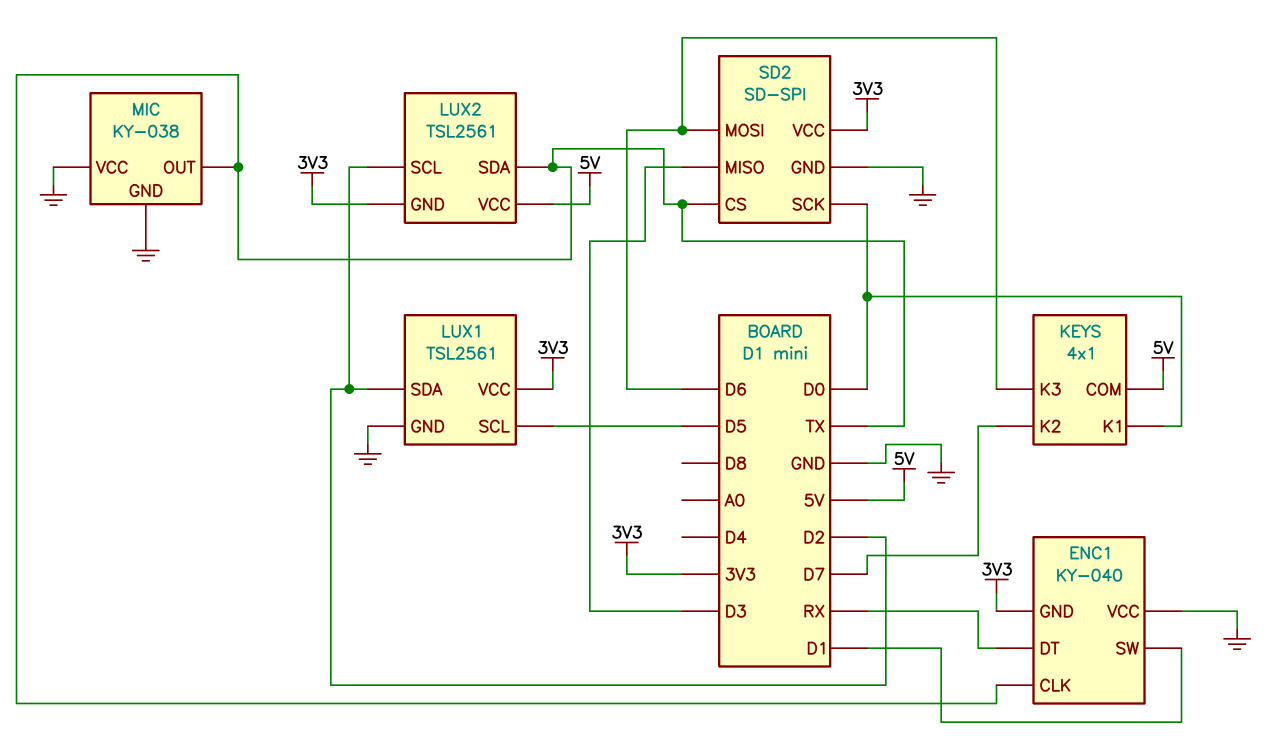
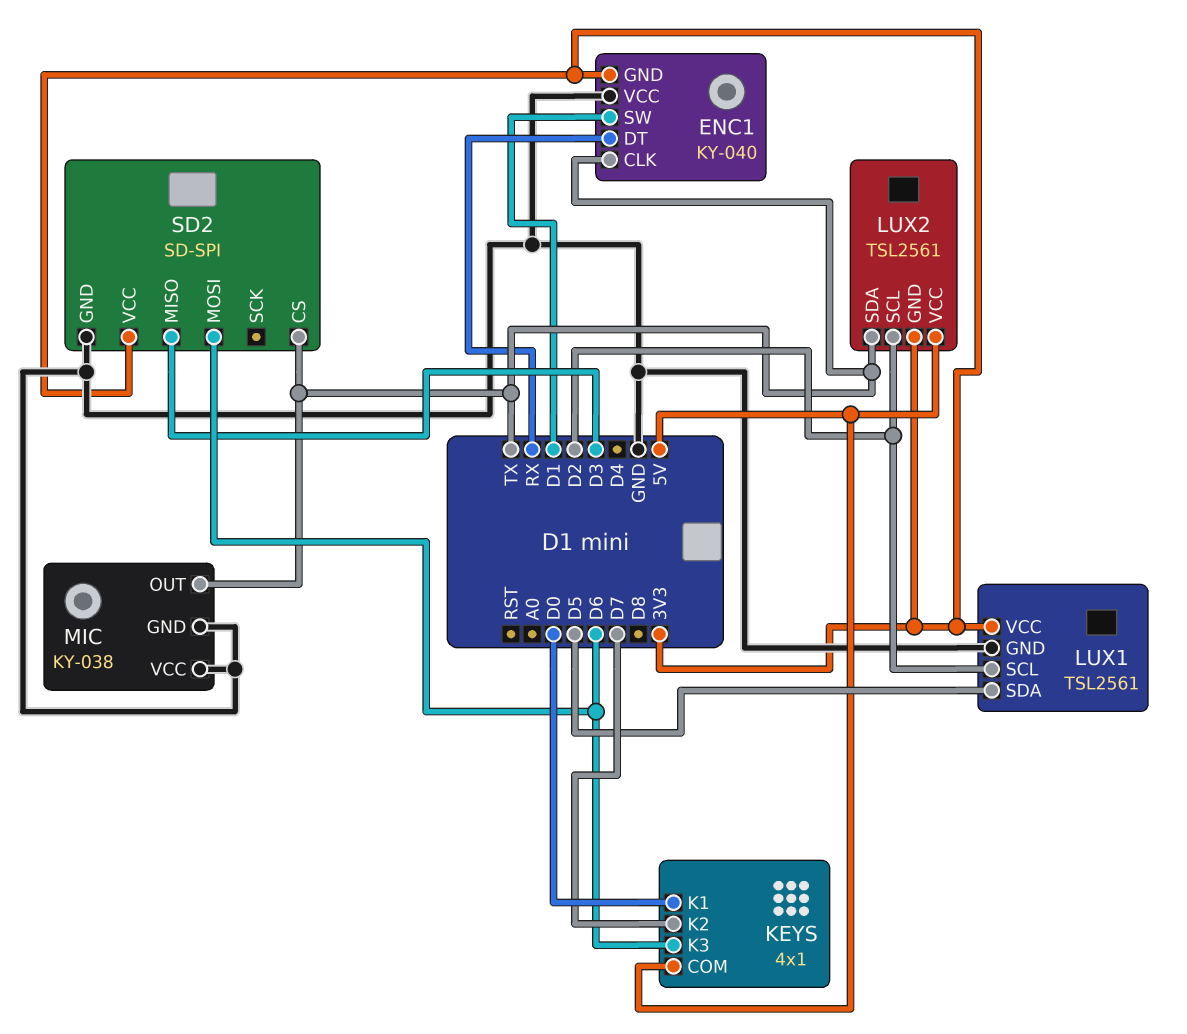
LUX1 pin SCL: D5 -> D2
LUX1 pin SDA: D2 -> D5
SD2 pin SCK: D0 -> none

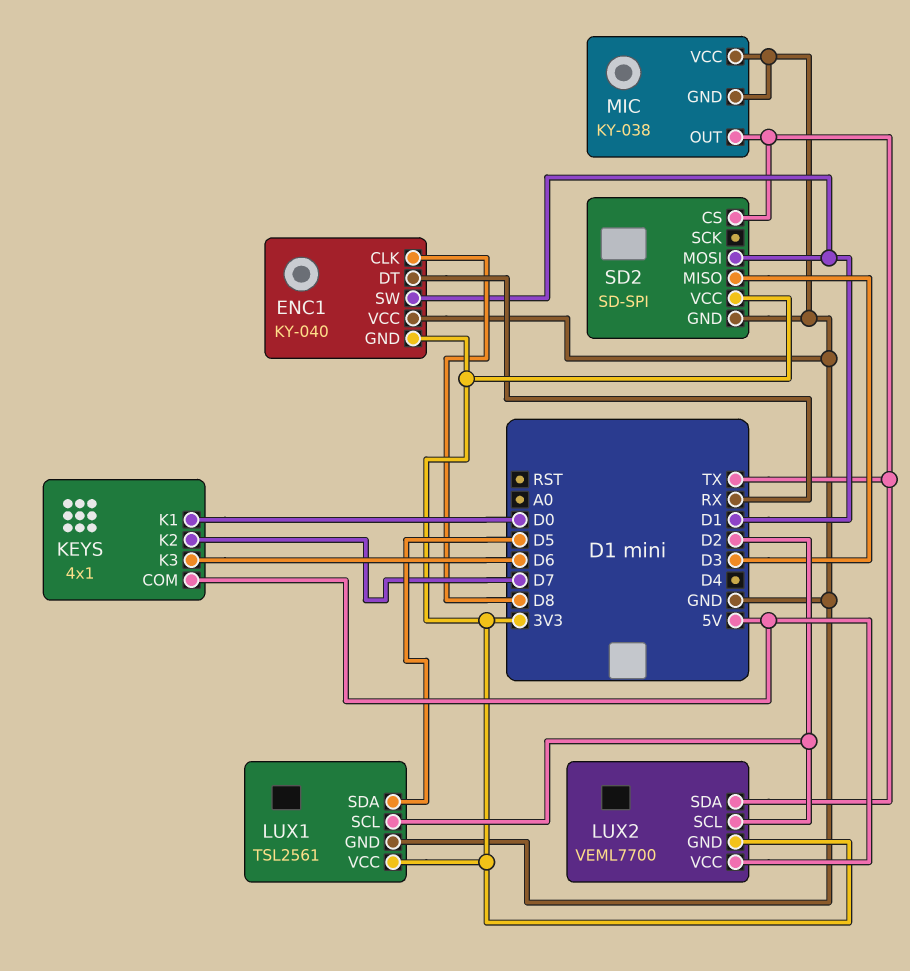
ENC1 pin CLK: TX -> D8
LUX2: TSL2561 -> VEML7700
SD2 pin MOSI: D6 -> D1

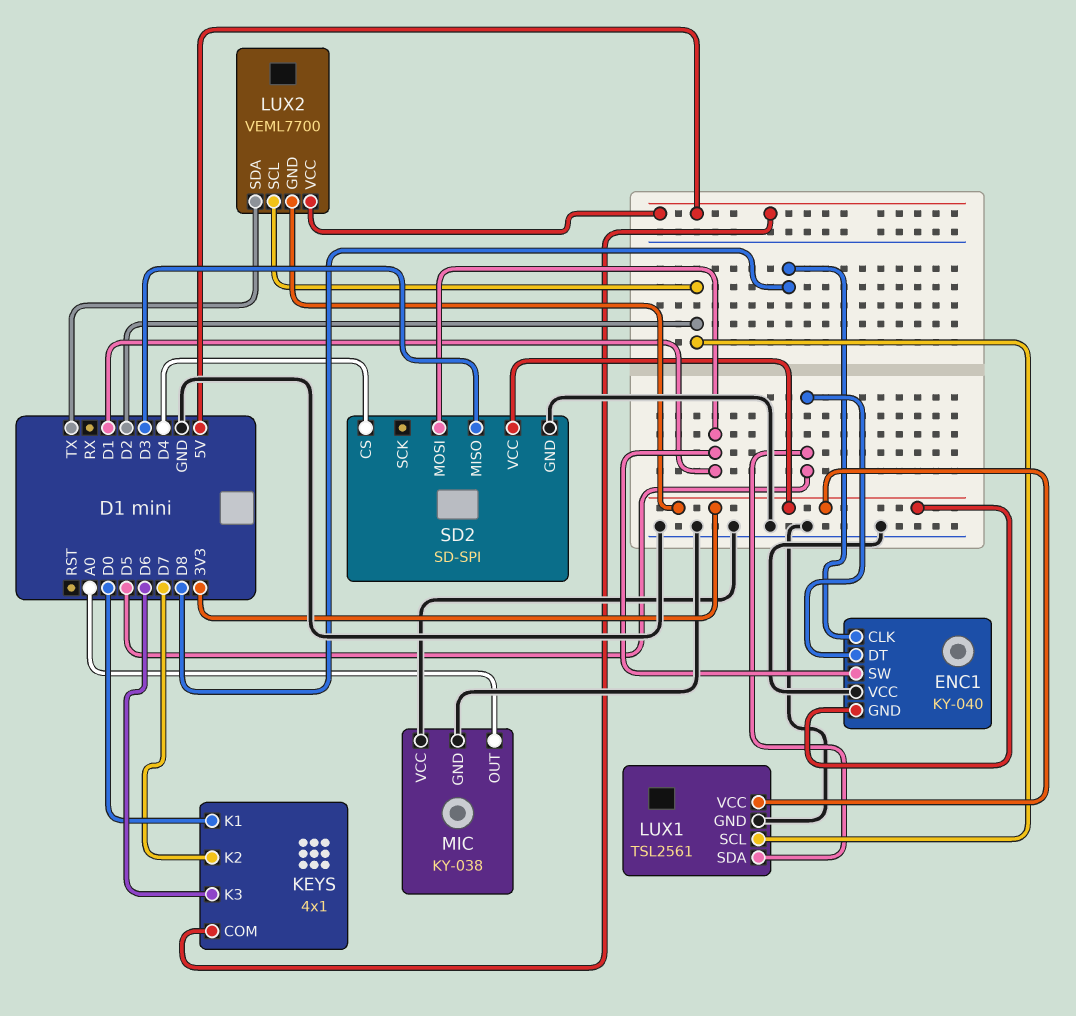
ENC1 pin DT: RX -> D5
MIC pin OUT: TX -> A0
SD2 pin CS: TX -> D4

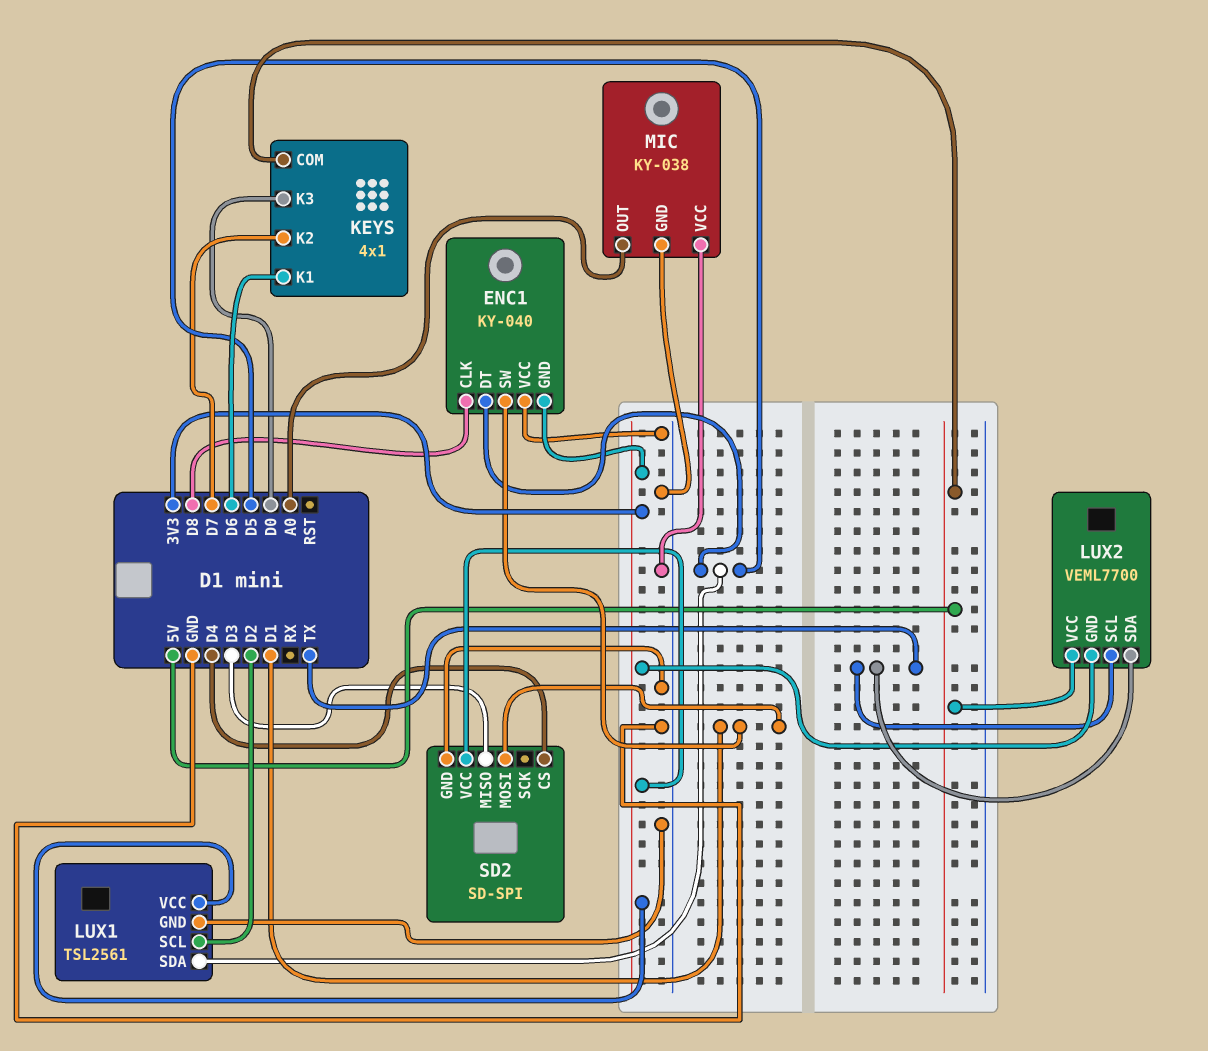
KEYS pin K1: D0 -> D6
KEYS pin K3: D6 -> D0
LUX2 pin SCL: D2 -> TX

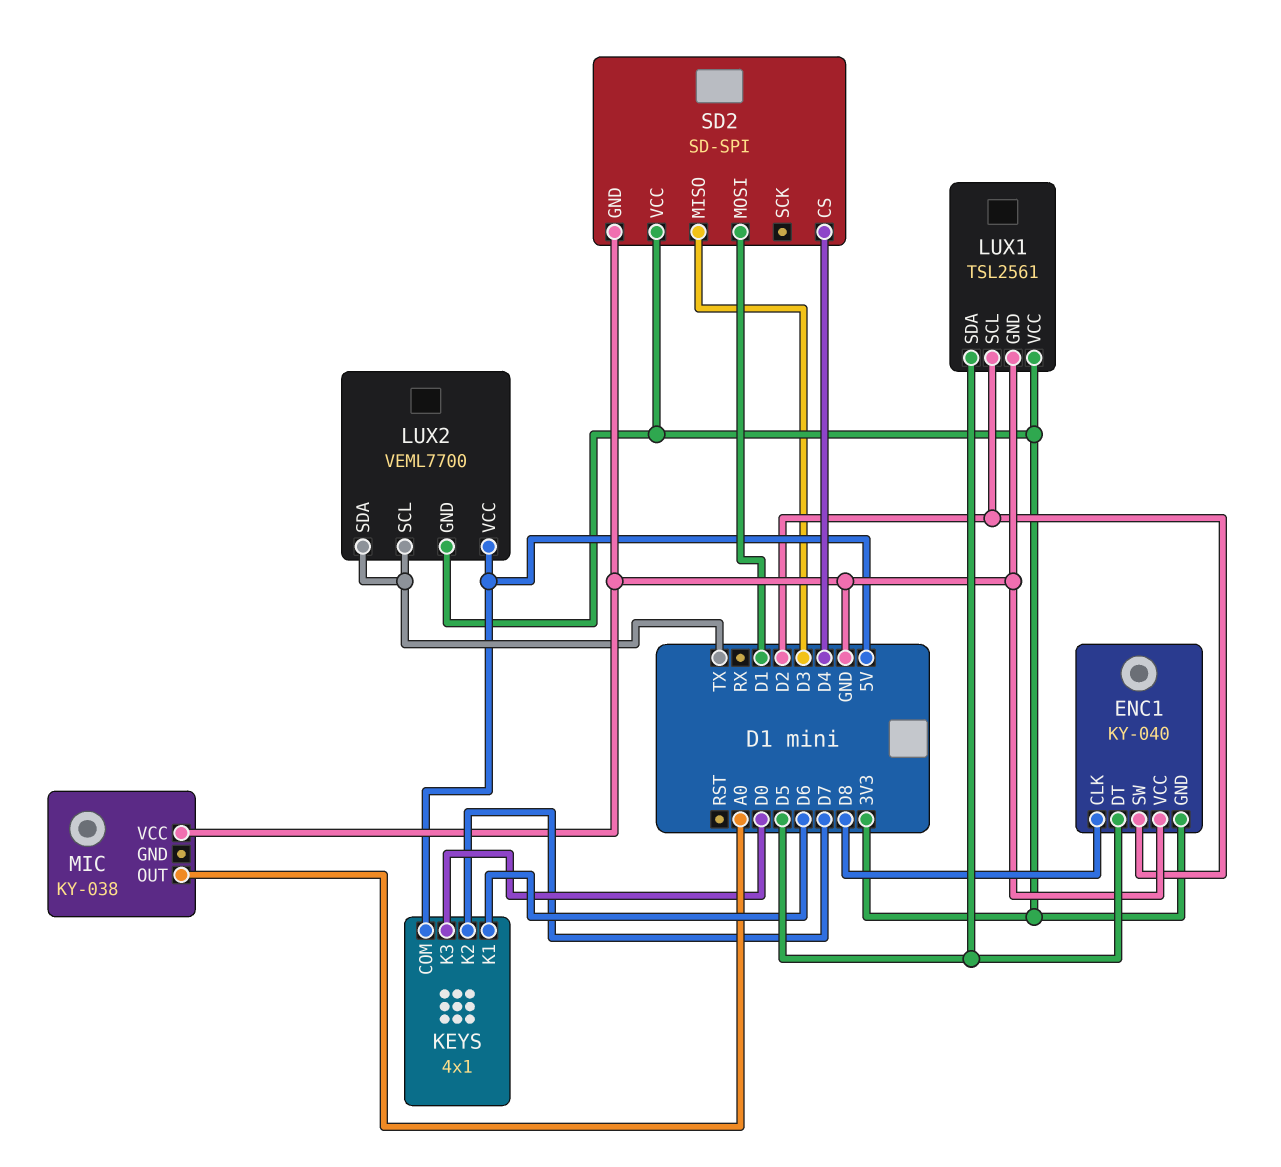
ENC1 pin SW: D1 -> D2
MIC pin GND: GND -> none

